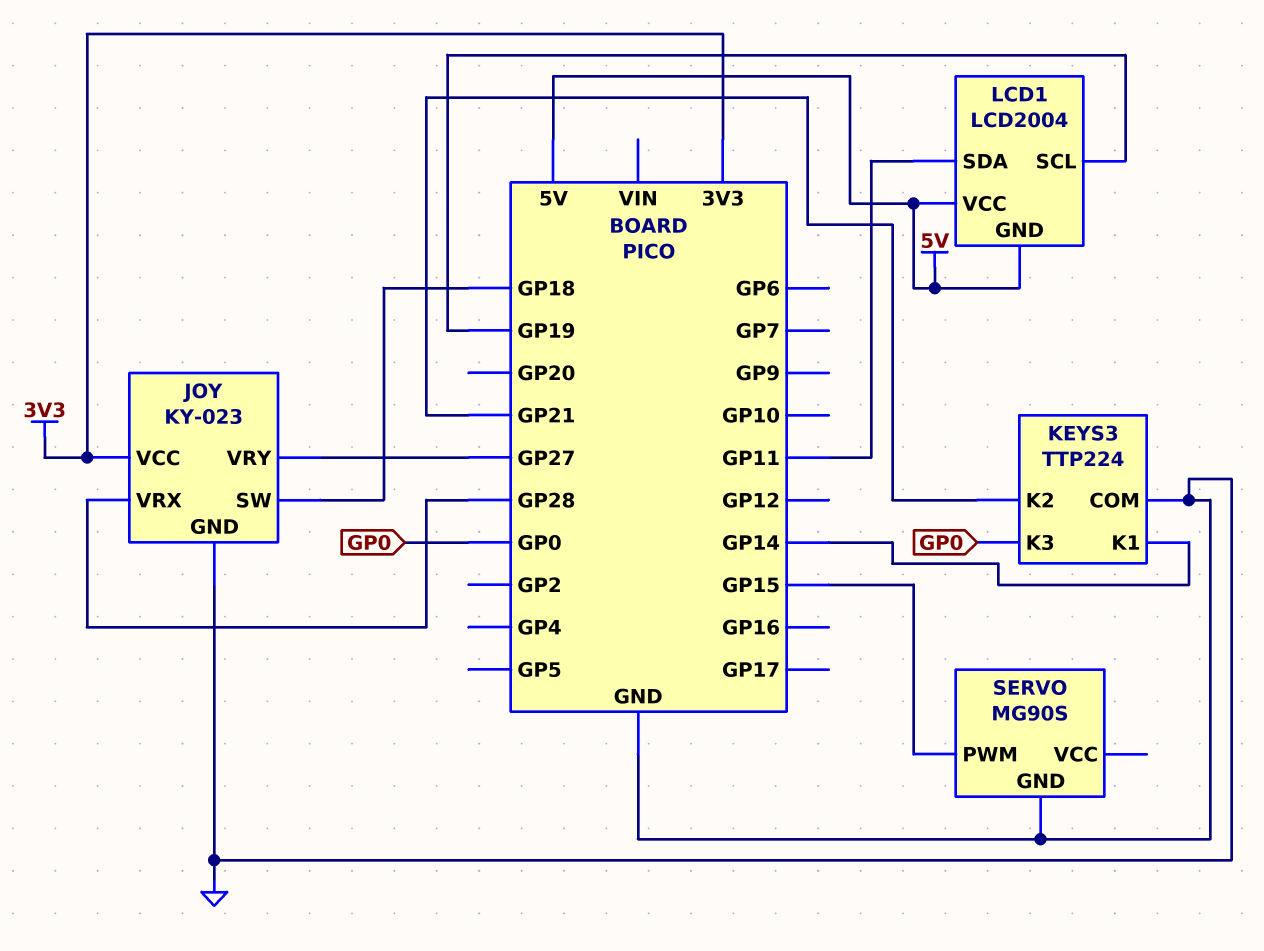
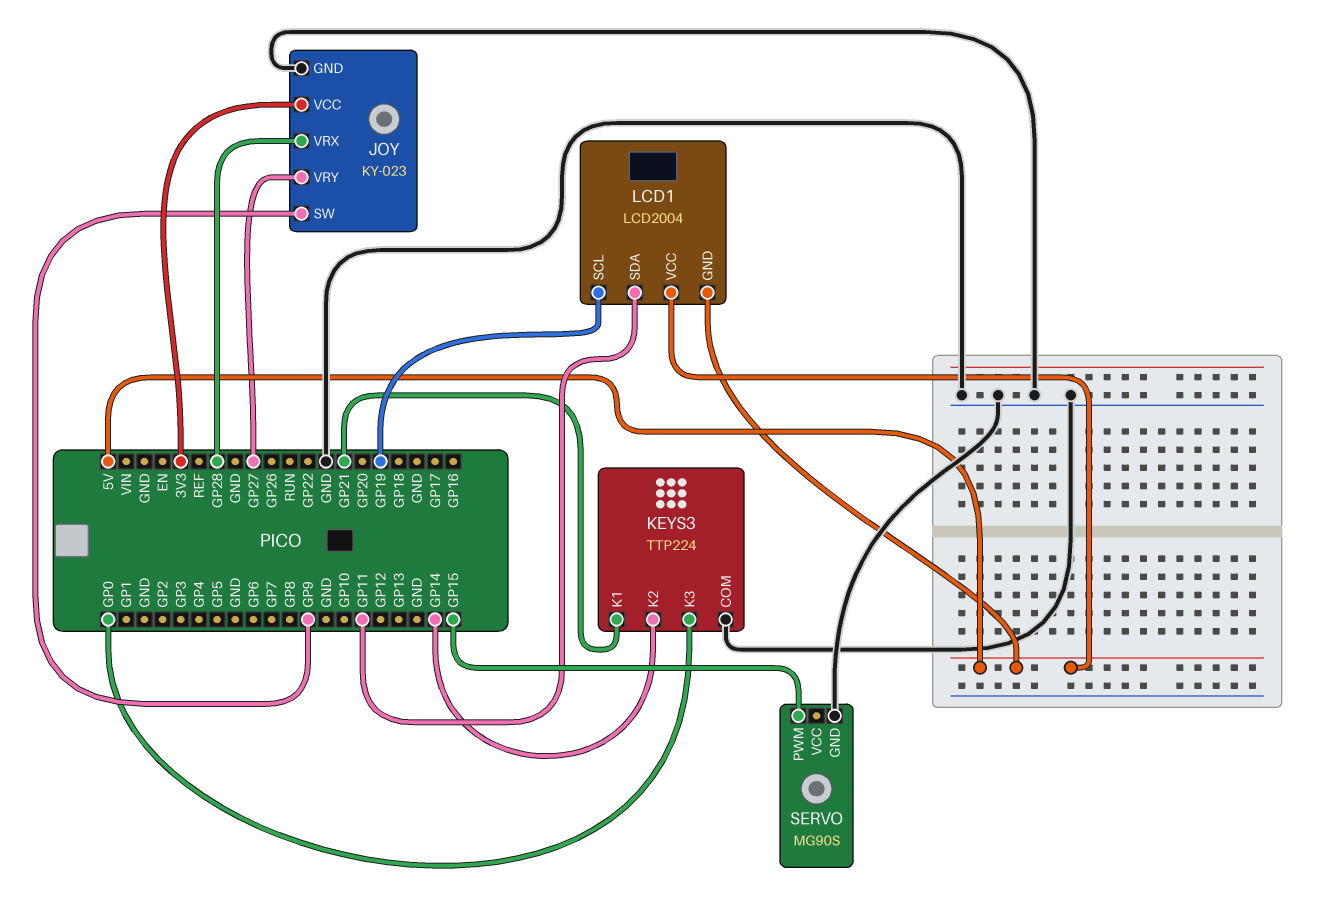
JOY pin SW: GP18 -> GP9
KEYS3 pin K1: GP14 -> GP21
KEYS3 pin K2: GP21 -> GP14

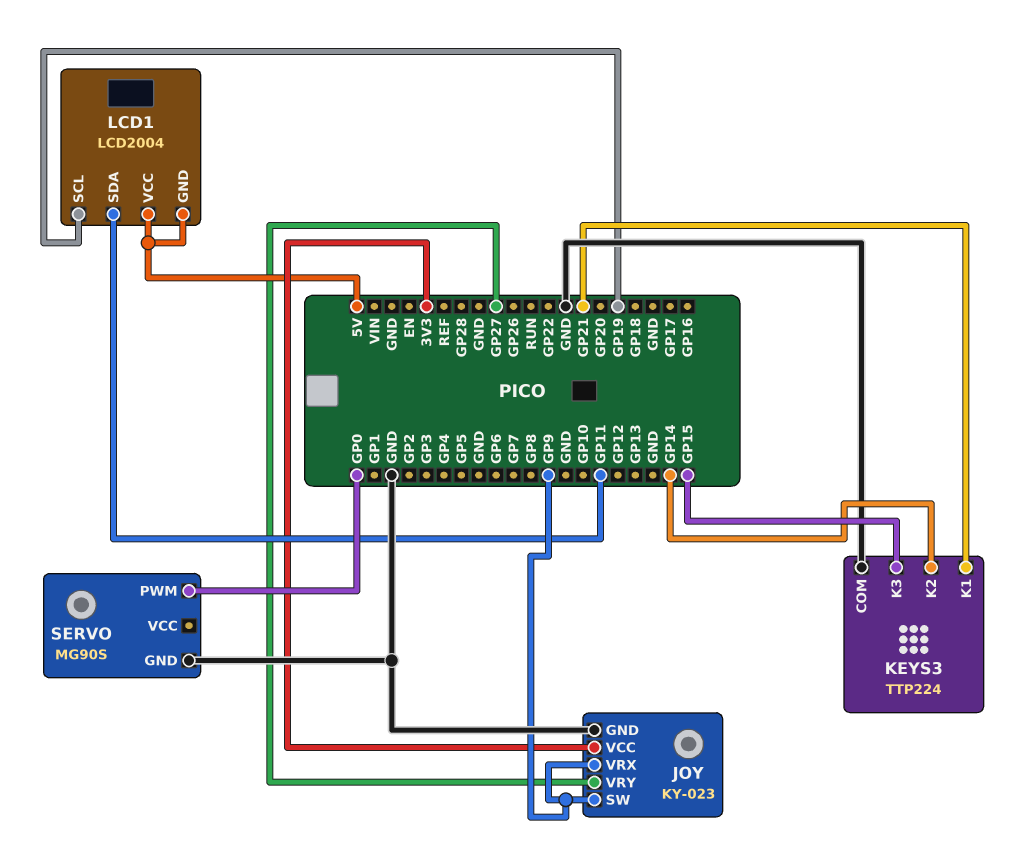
JOY pin VRX: GP28 -> GP9
KEYS3 pin K3: GP0 -> GP15
SERVO pin PWM: GP15 -> GP0

